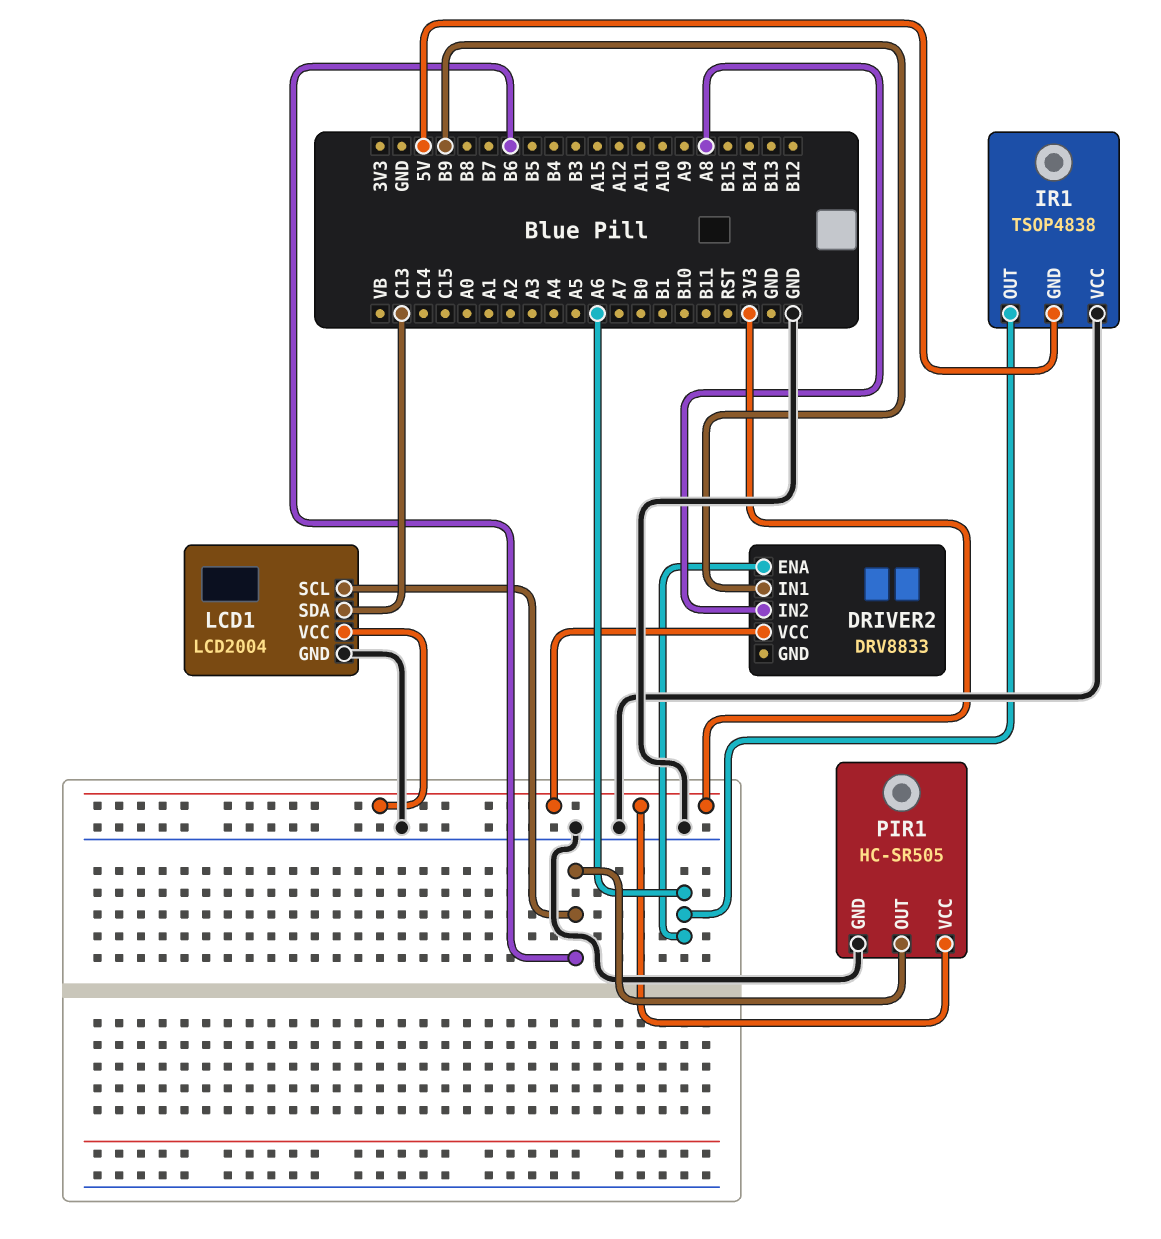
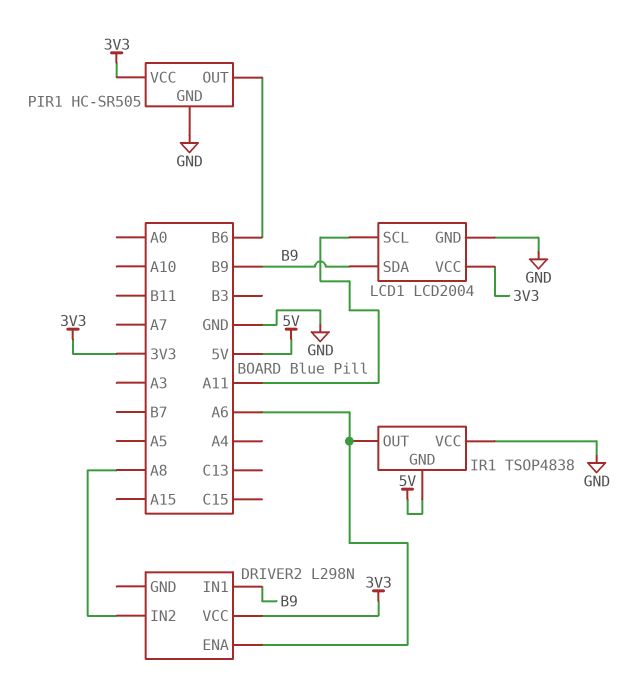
DRIVER2: DRV8833 -> L298N
LCD1 pin SCL: B6 -> A11
LCD1 pin SDA: C13 -> B9

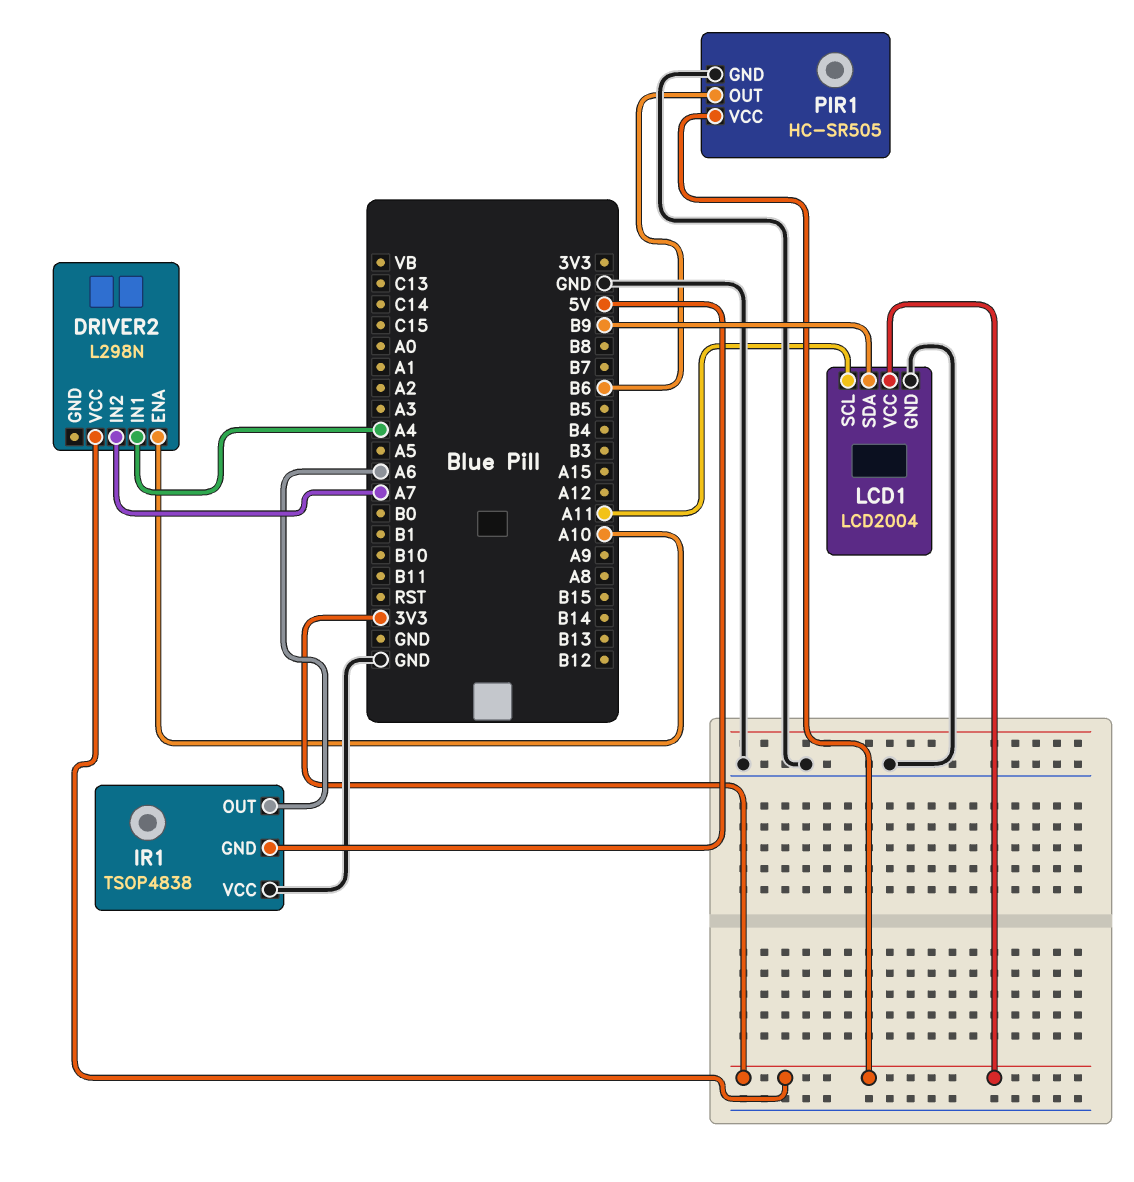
DRIVER2 pin ENA: A6 -> A10
DRIVER2 pin IN1: B9 -> A4
DRIVER2 pin IN2: A8 -> A7

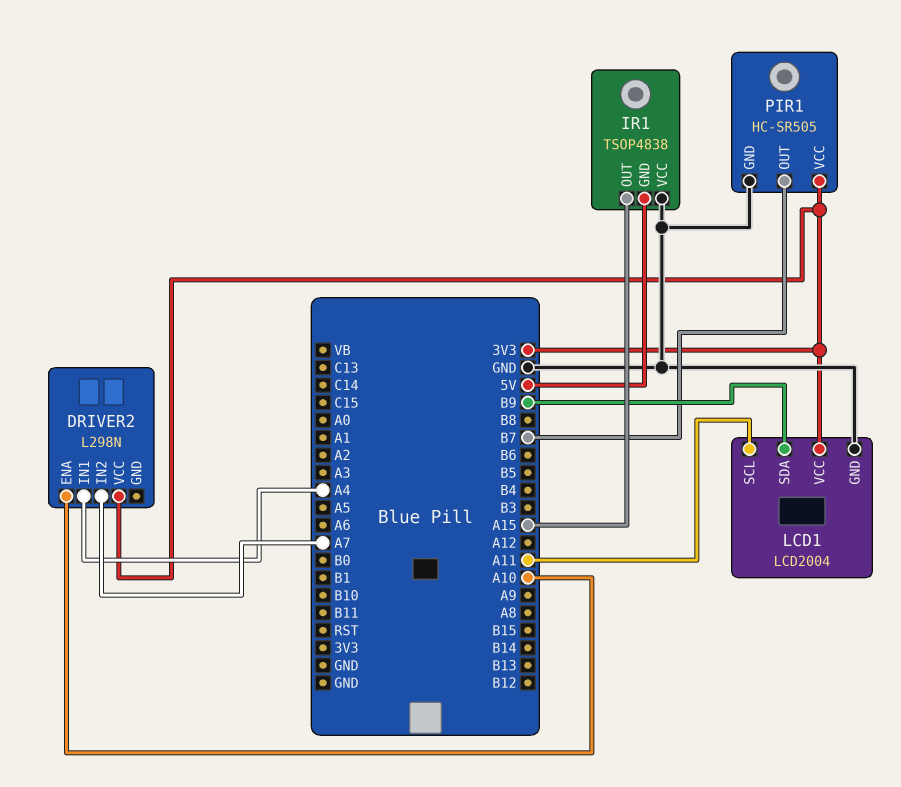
IR1 pin OUT: A6 -> A15
PIR1 pin OUT: B6 -> B7

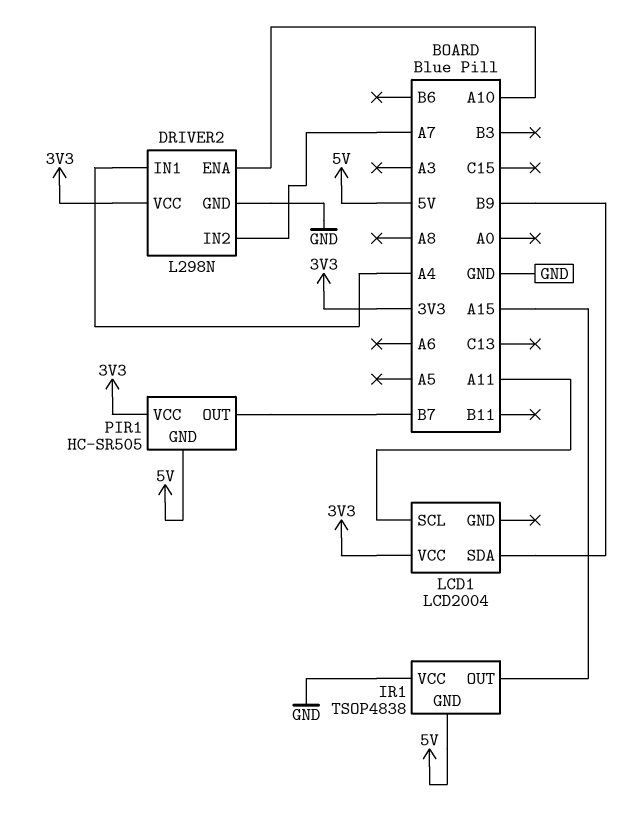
DRIVER2 pin GND: none -> GND
LCD1 pin GND: GND -> none
PIR1 pin GND: GND -> 5V

